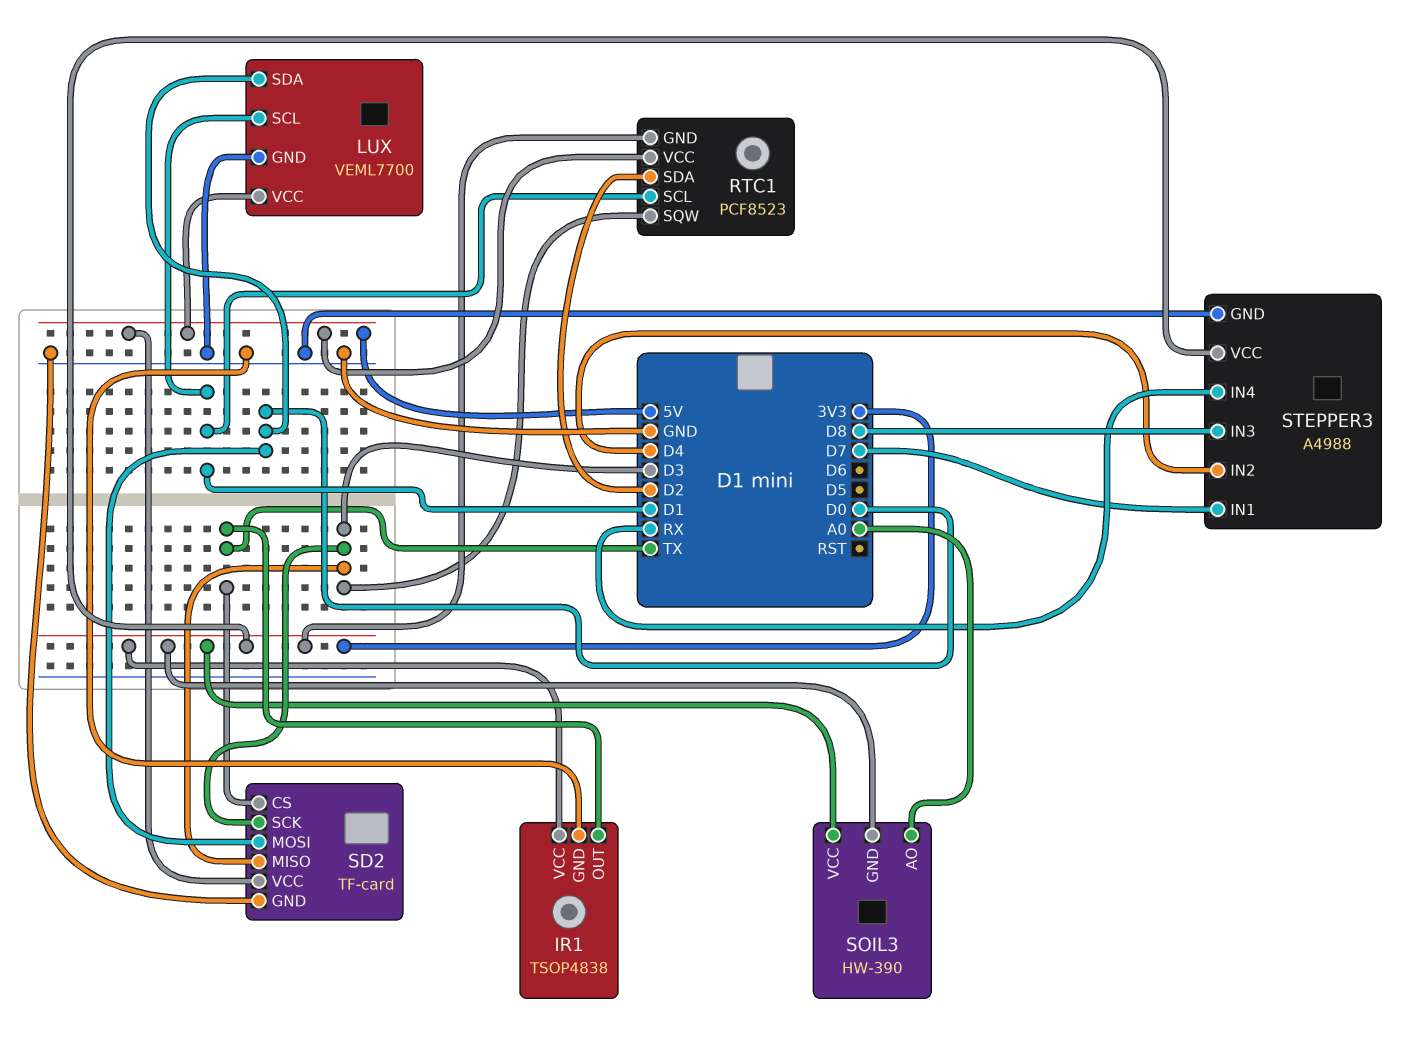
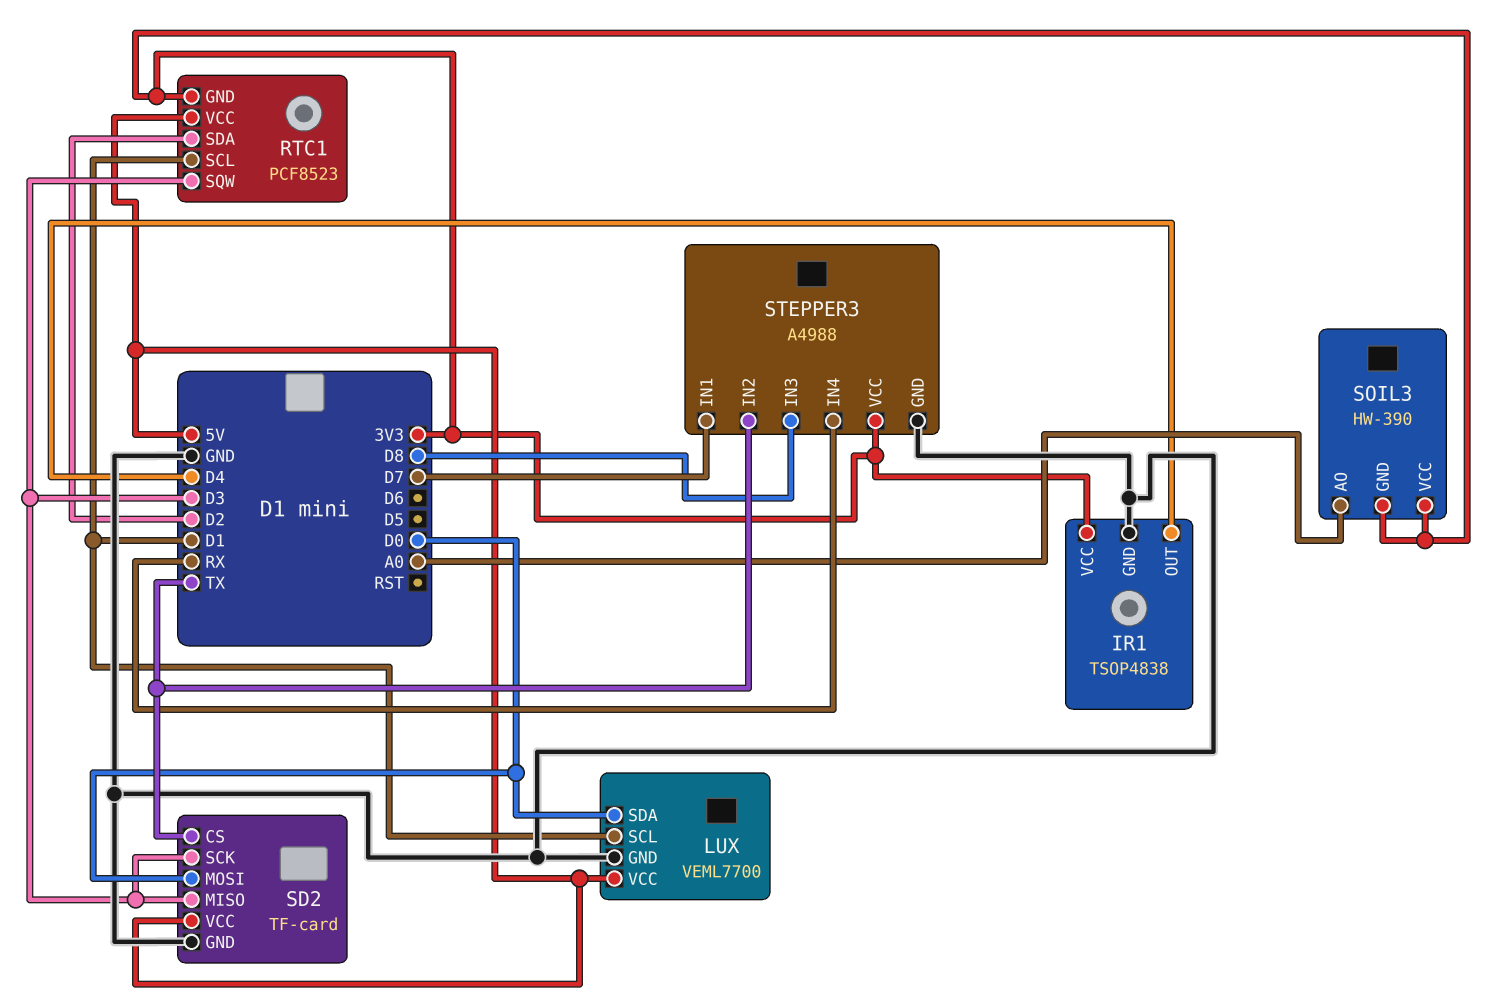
IR1 pin OUT: TX -> D4
STEPPER3 pin IN2: D4 -> TX

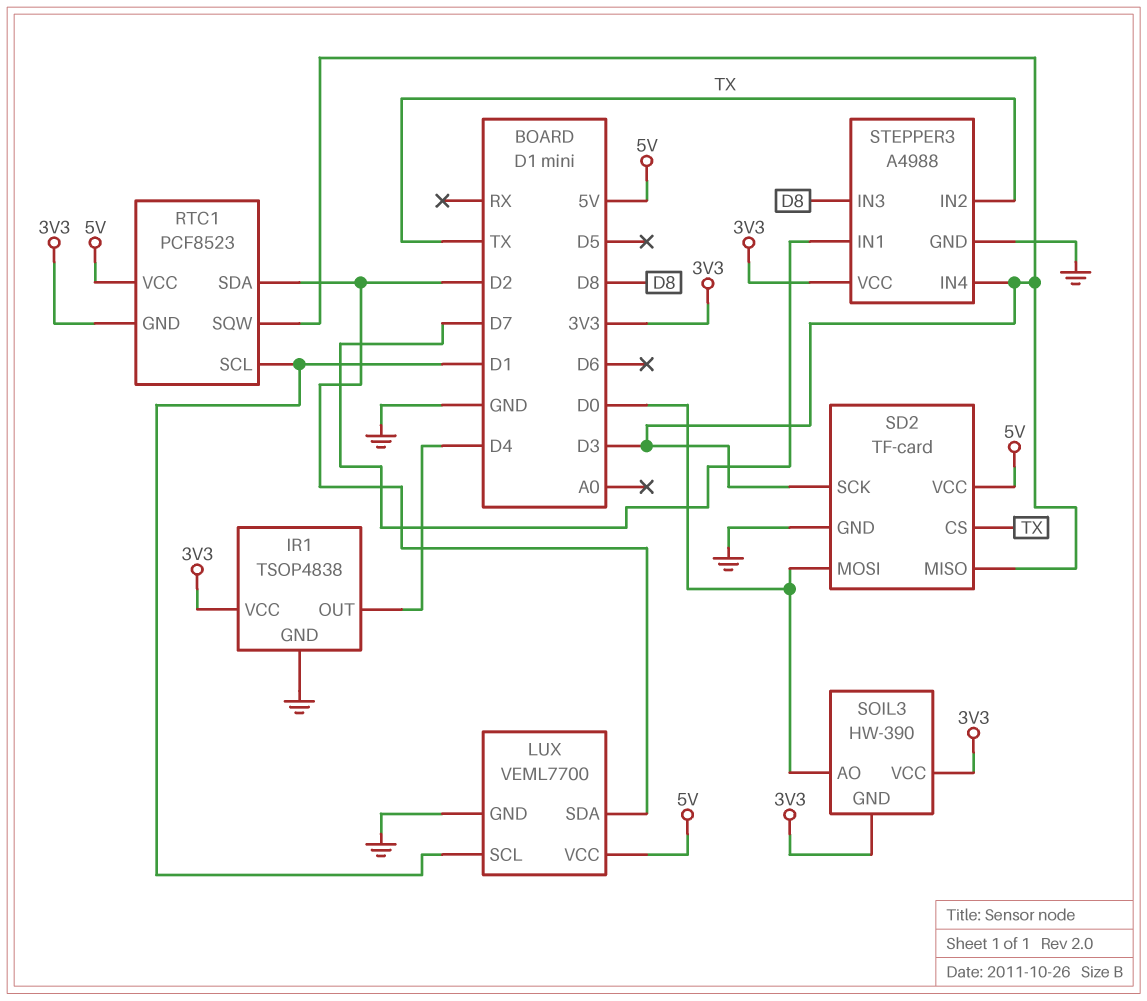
LUX pin SDA: D0 -> D2
SOIL3 pin AO: A0 -> D0
STEPPER3 pin IN4: RX -> D3

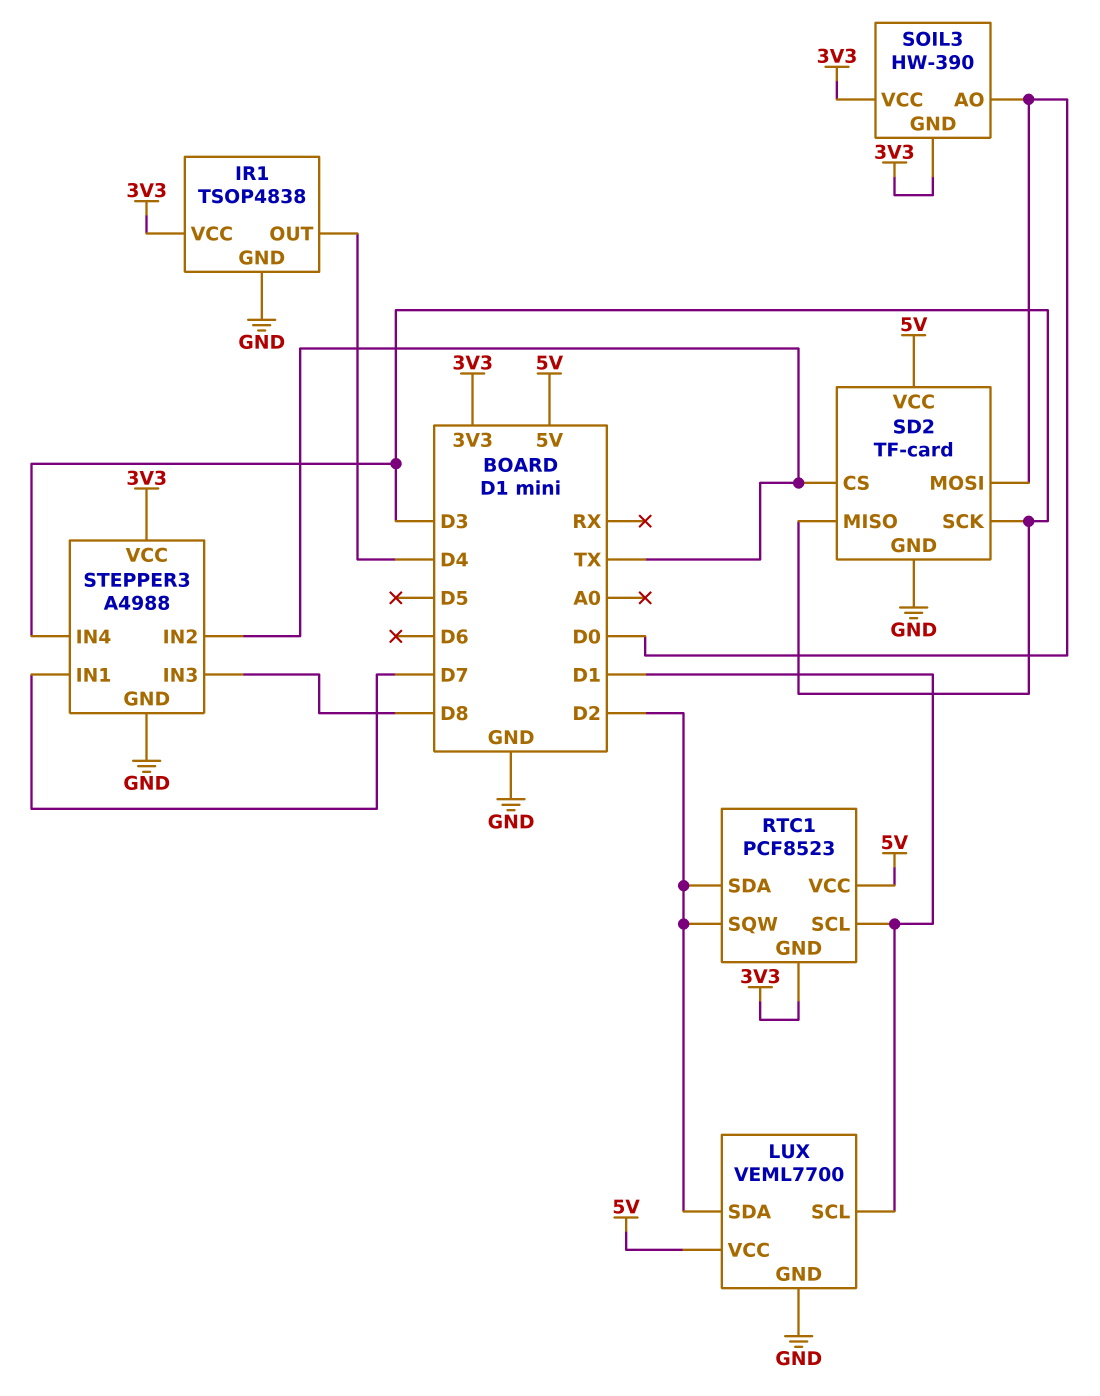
RTC1 pin SQW: D3 -> D2

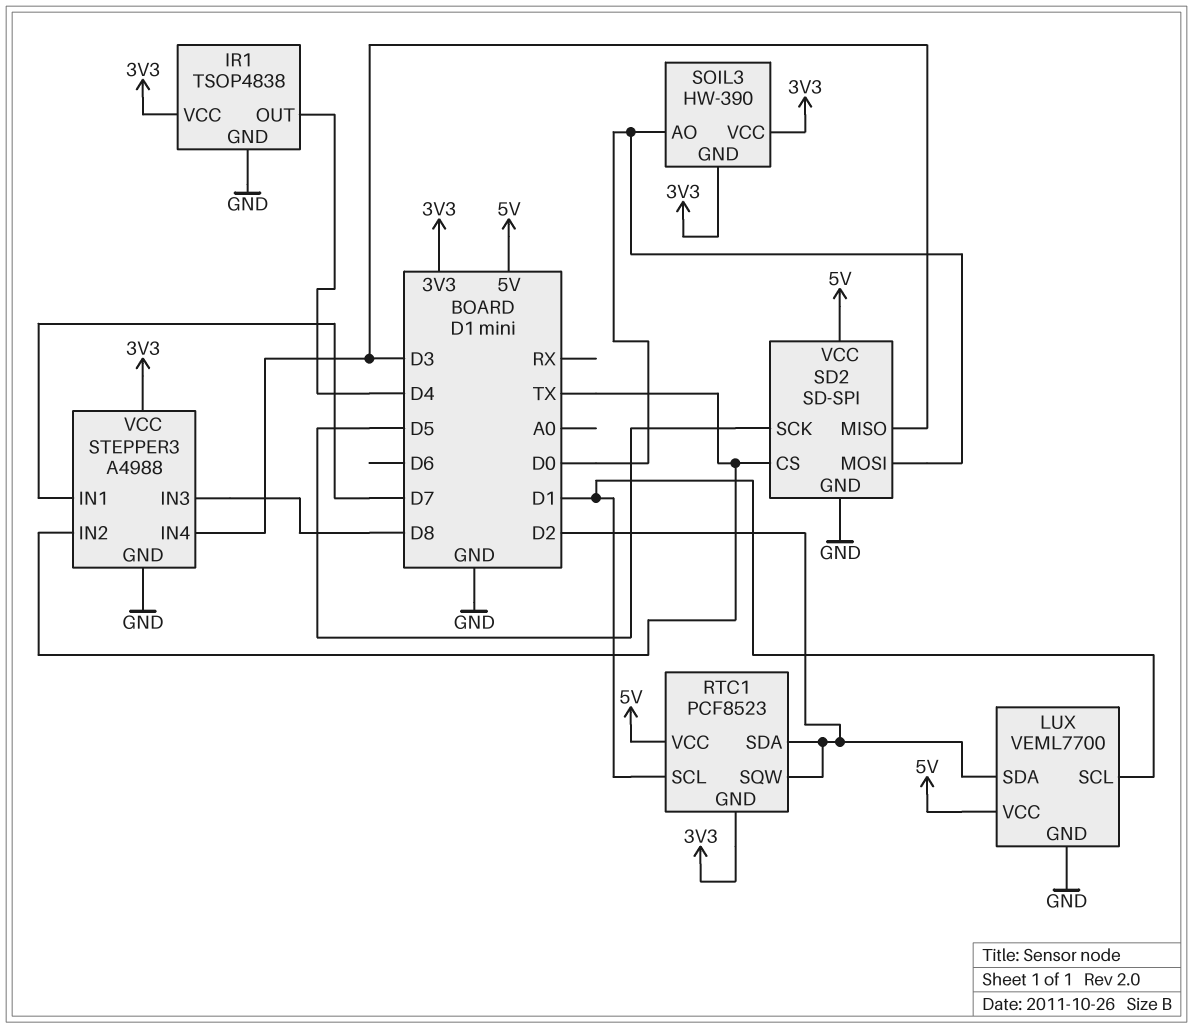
SD2: TF-card -> SD-SPI
SD2 pin SCK: D3 -> D5

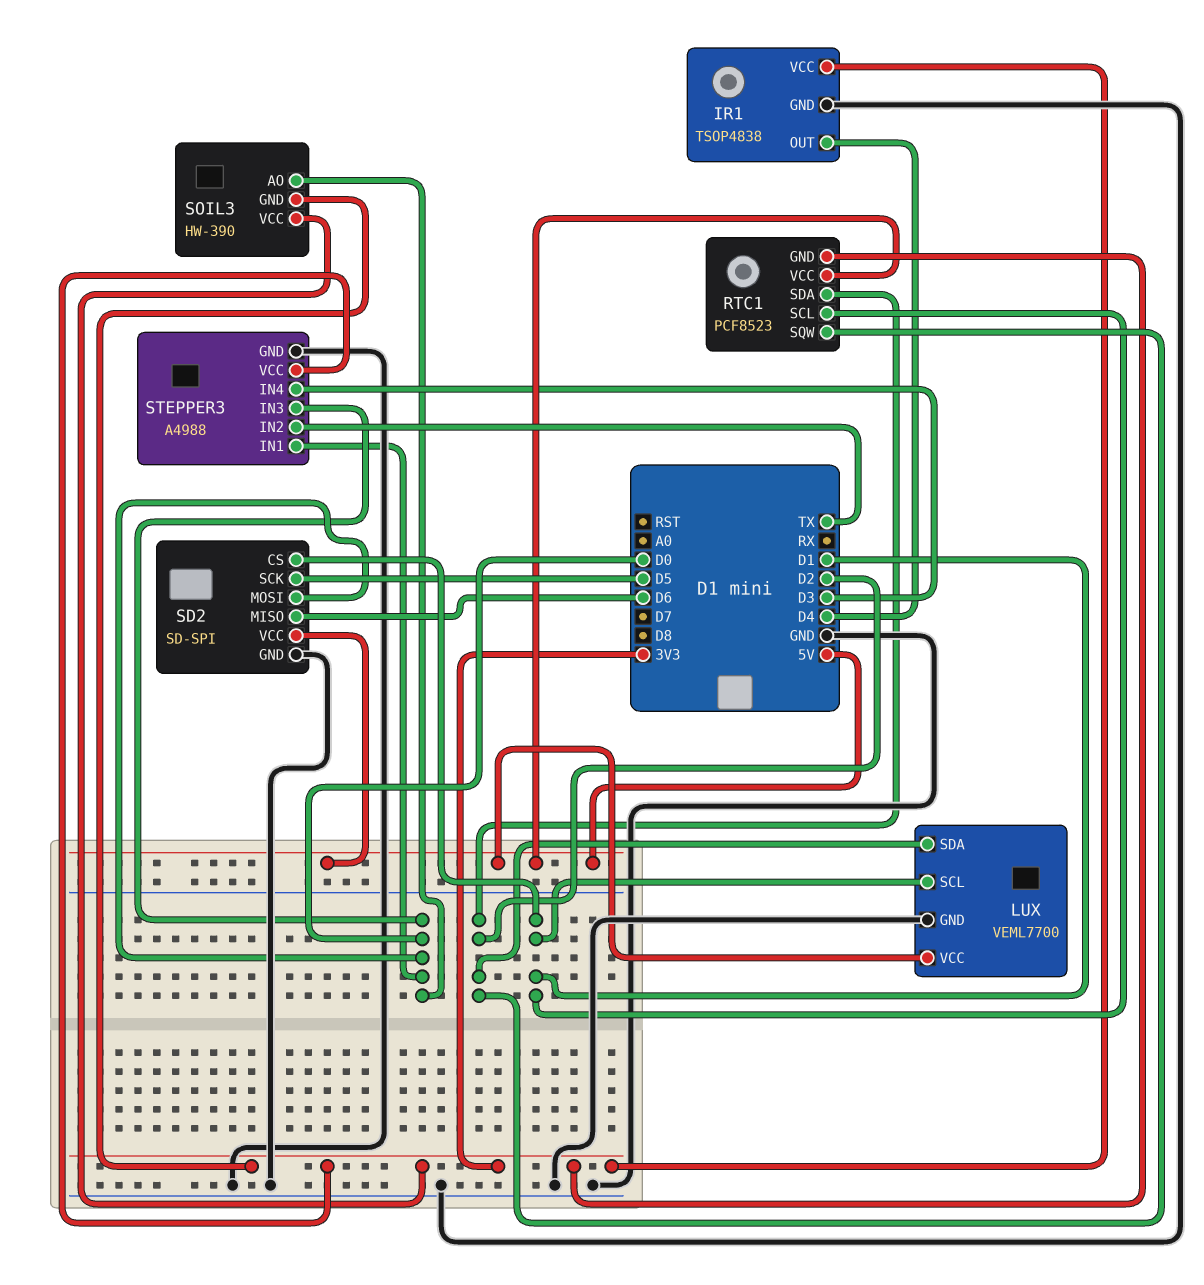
SD2 pin CS: TX -> D1
SD2 pin MISO: D3 -> D6
STEPPER3 pin IN1: D7 -> D0
STEPPER3 pin IN3: D8 -> D0

